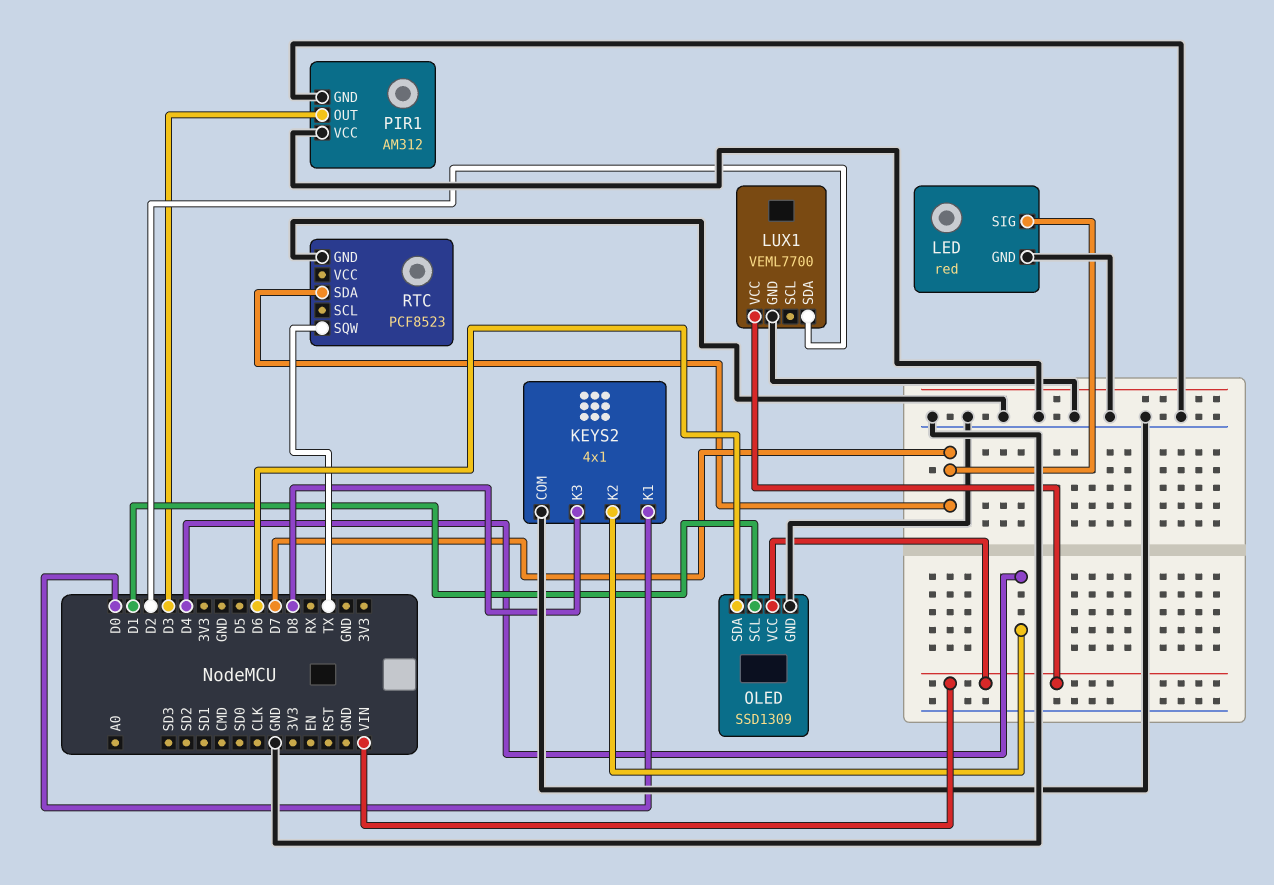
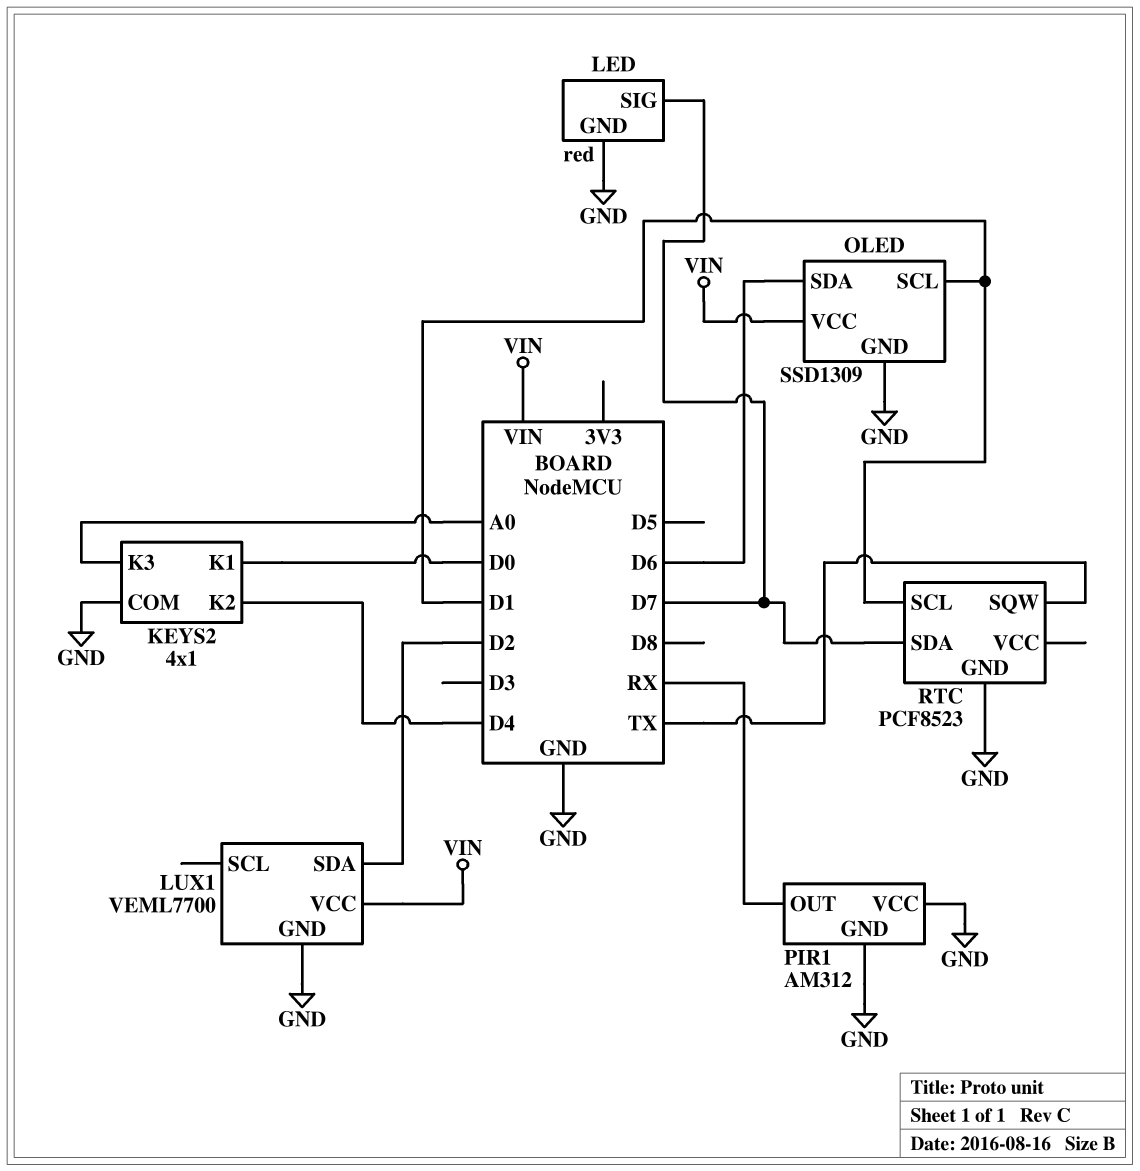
KEYS2 pin K3: D8 -> A0
PIR1 pin OUT: D3 -> RX
RTC pin SCL: none -> D1

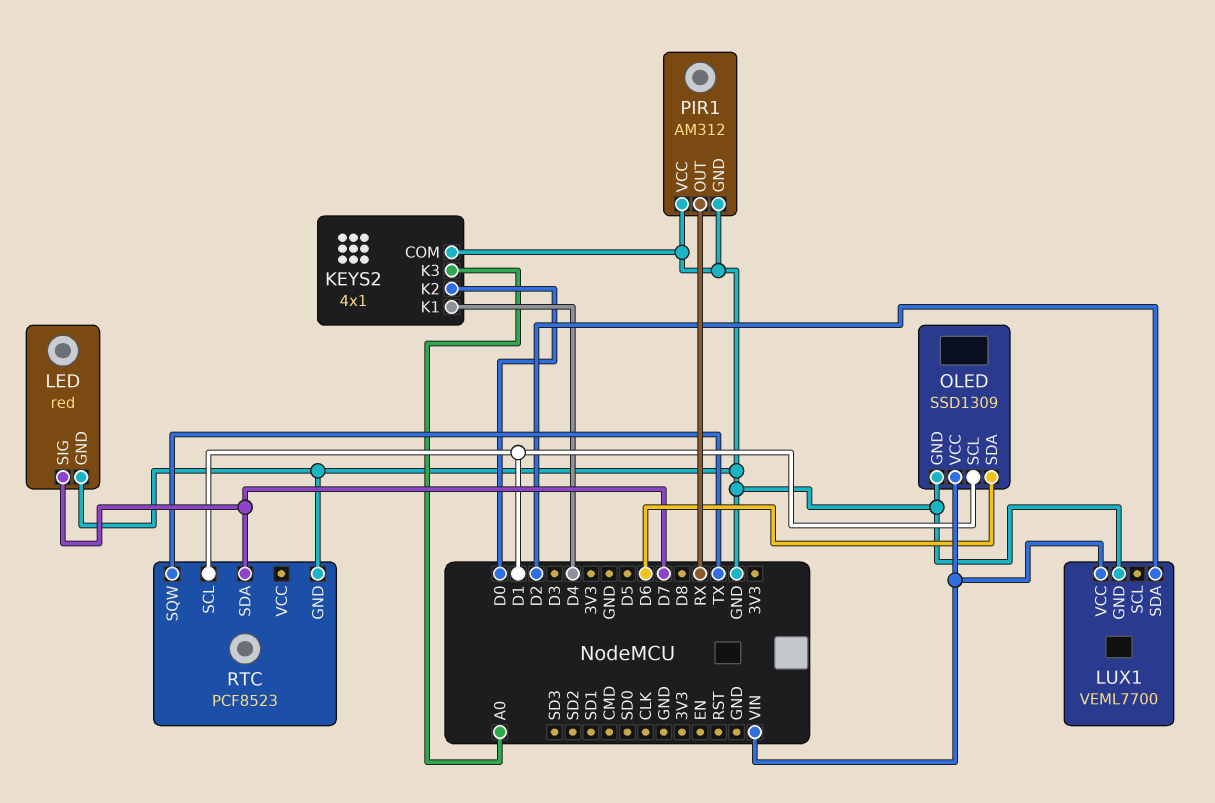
KEYS2 pin K1: D0 -> D4
KEYS2 pin K2: D4 -> D0

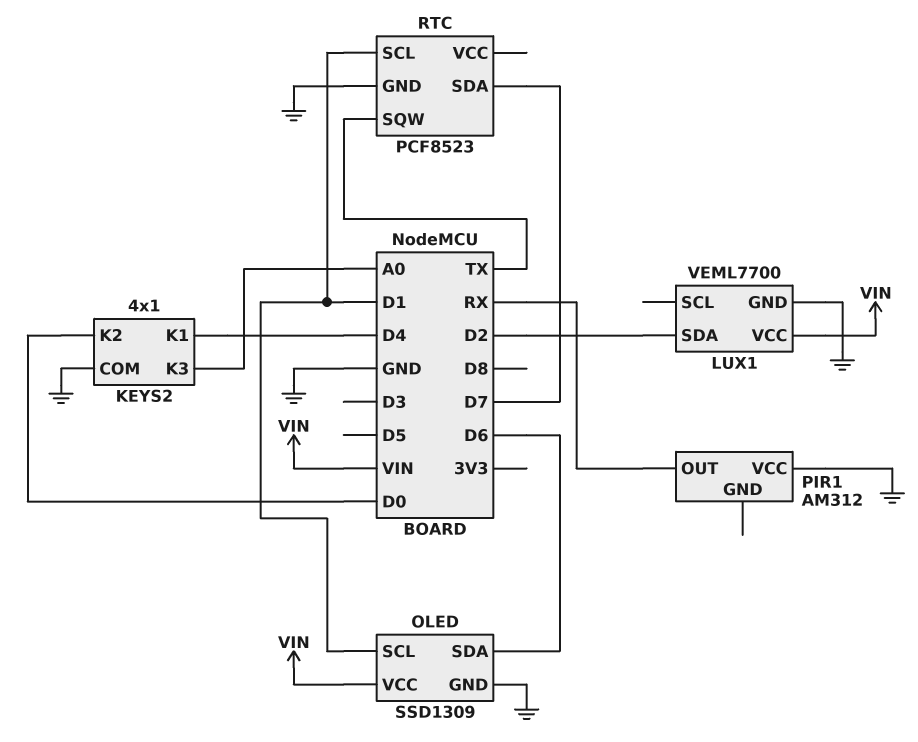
LED: red -> none
LED pin GND: GND -> none
LED pin SIG: D7 -> none
PIR1 pin GND: GND -> none

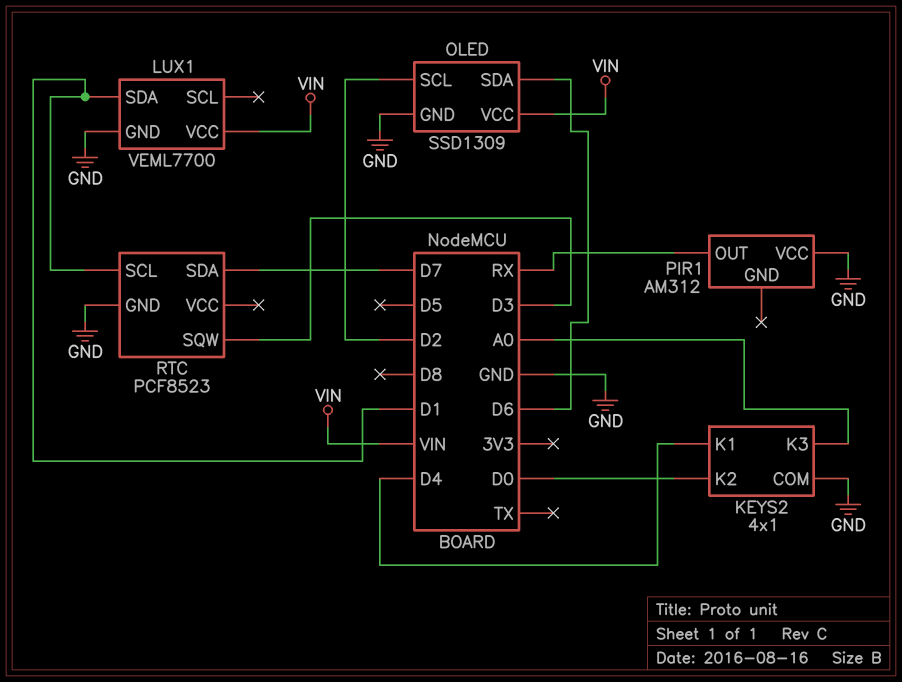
LUX1 pin SDA: D2 -> D1
OLED pin SCL: D1 -> D2
RTC pin SQW: TX -> D3

